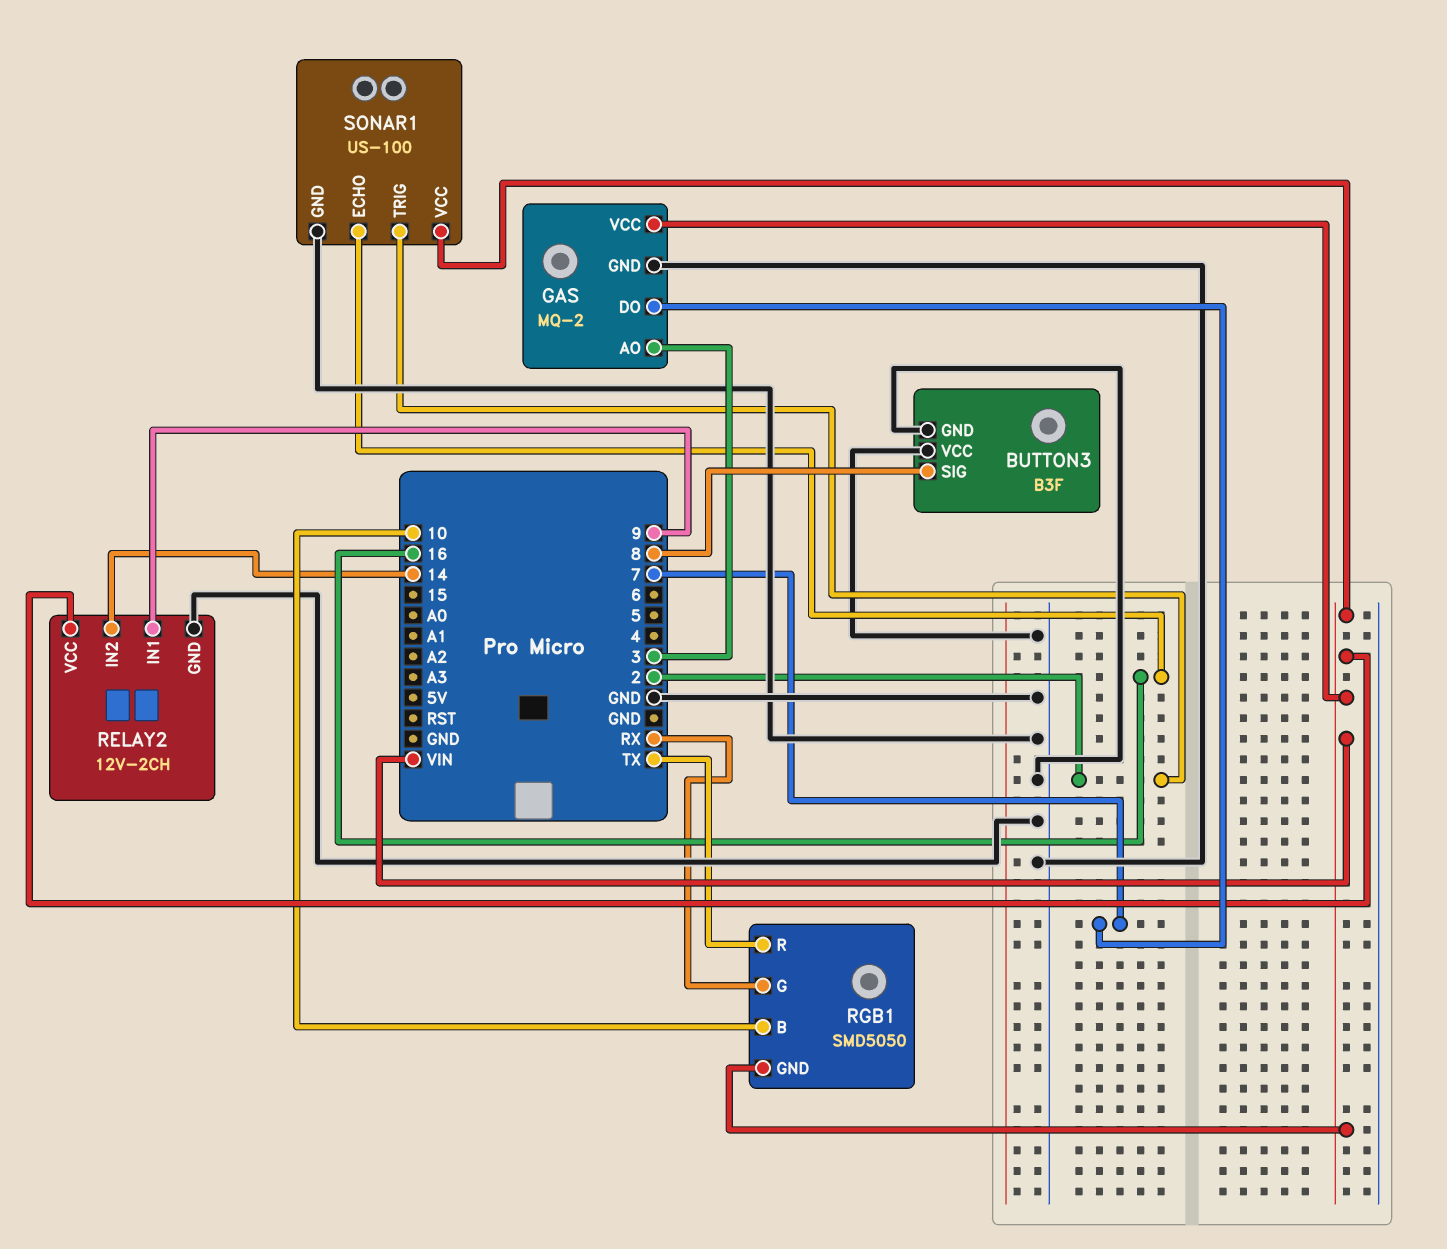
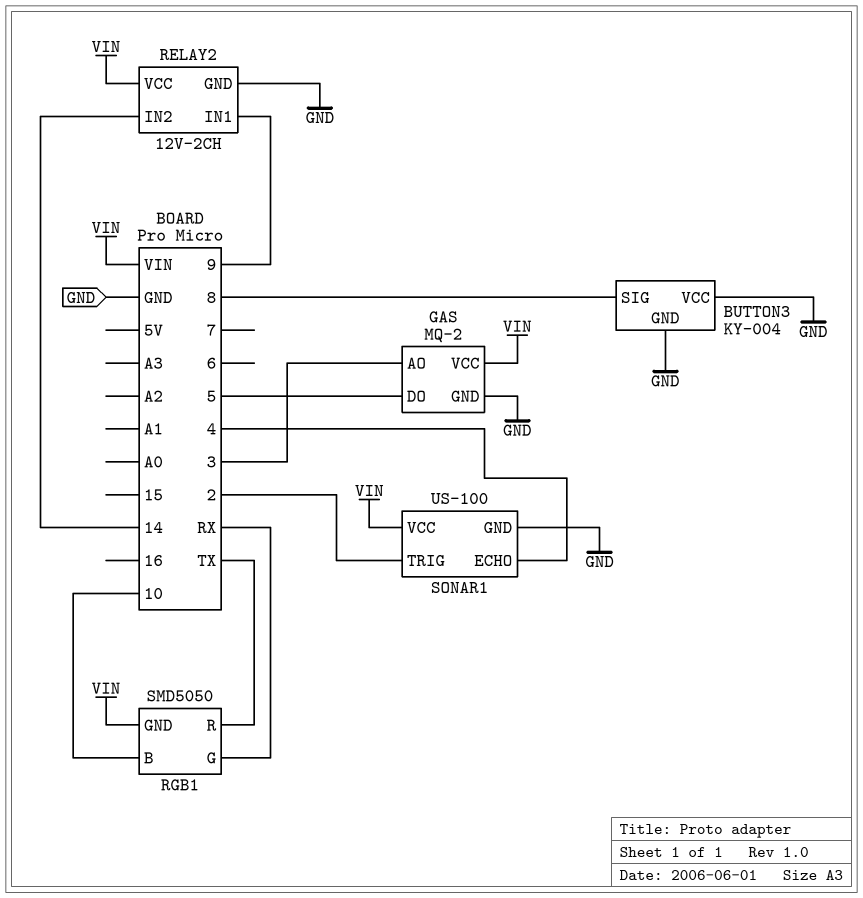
BUTTON3: B3F -> KY-004
GAS pin DO: 7 -> 5
SONAR1 pin ECHO: 16 -> 4

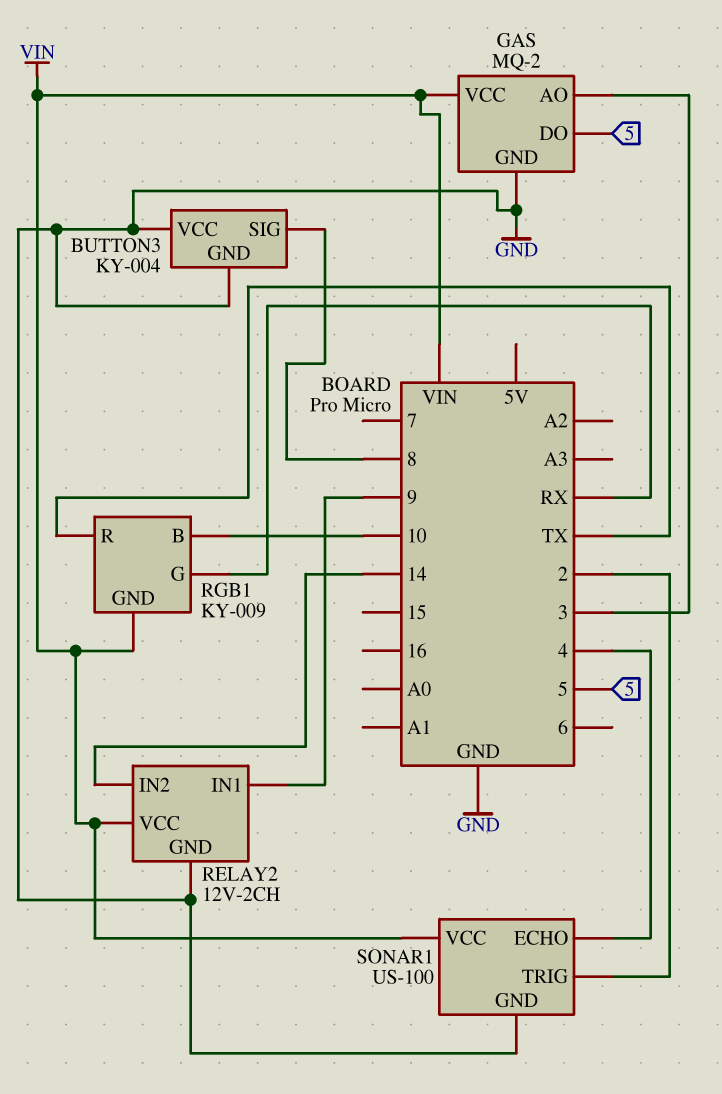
RGB1: SMD5050 -> KY-009

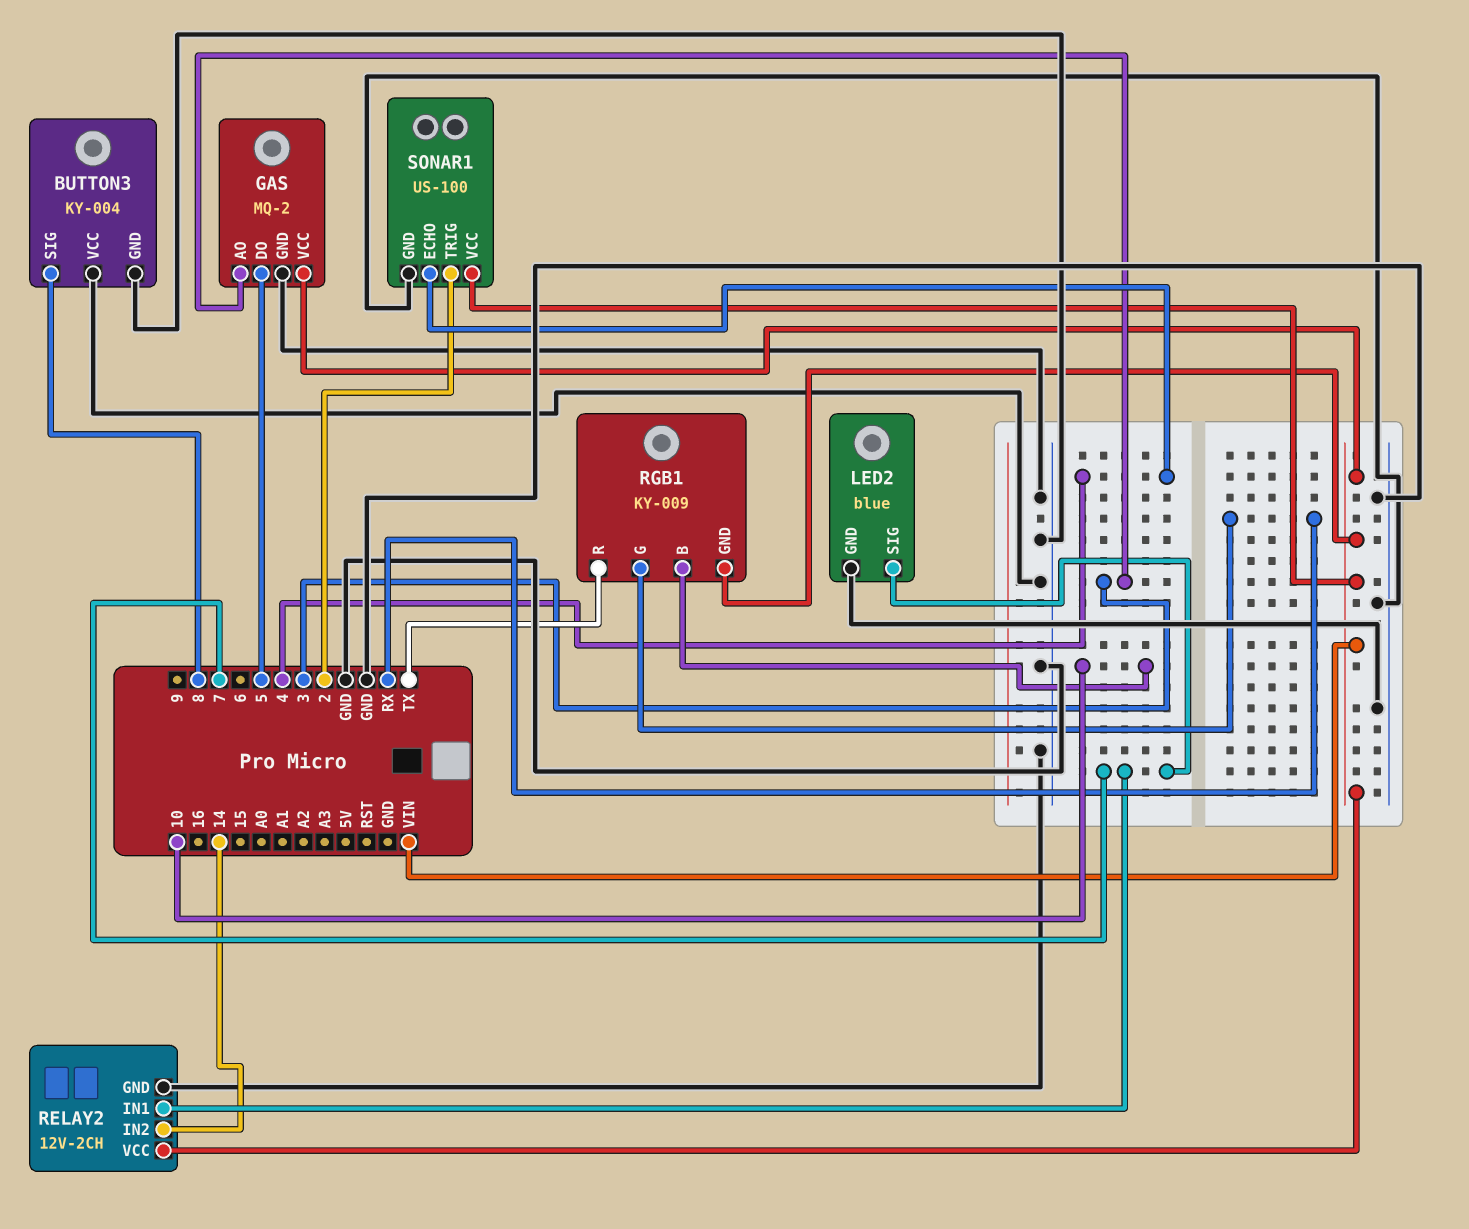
LED2: none -> blue
LED2 pin GND: none -> GND
LED2 pin SIG: none -> 7
RELAY2 pin IN1: 9 -> 7

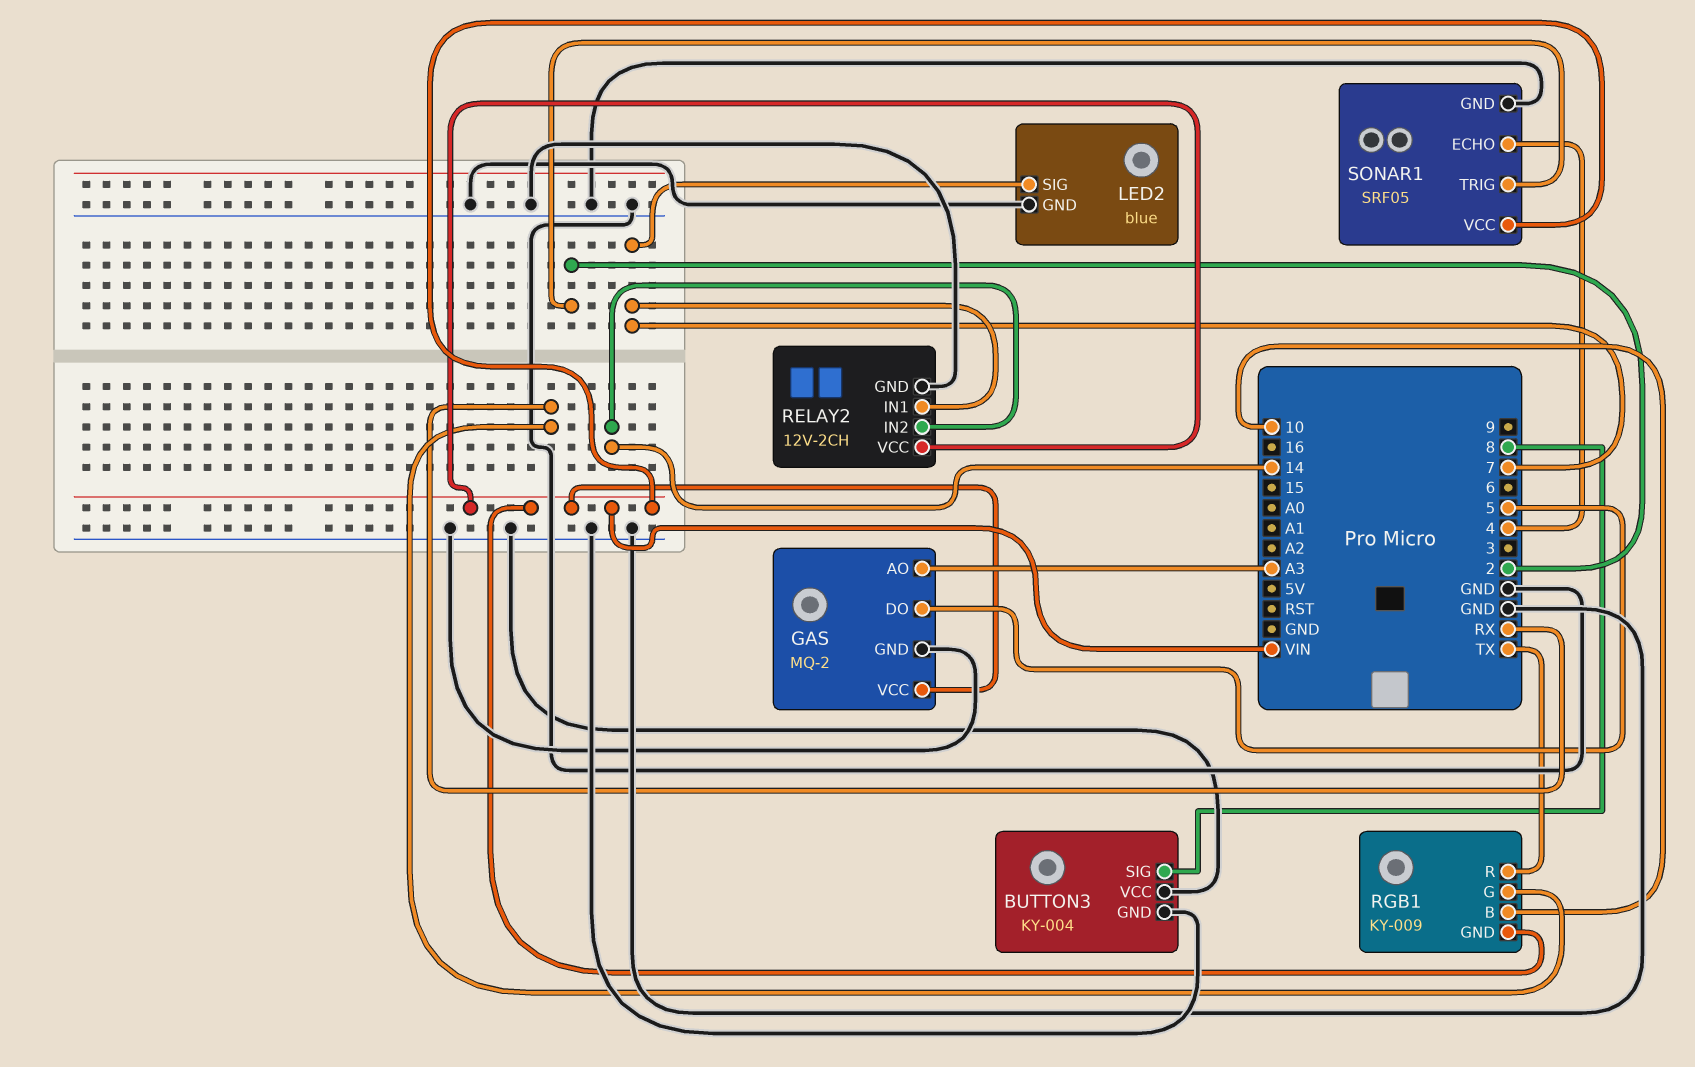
GAS pin AO: 3 -> A3
SONAR1: US-100 -> SRF05

